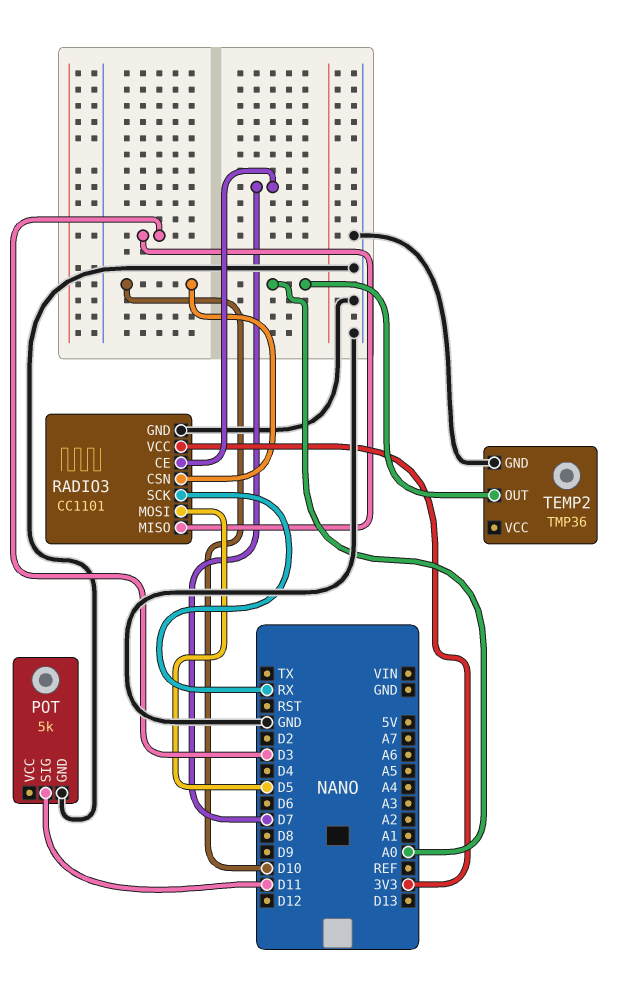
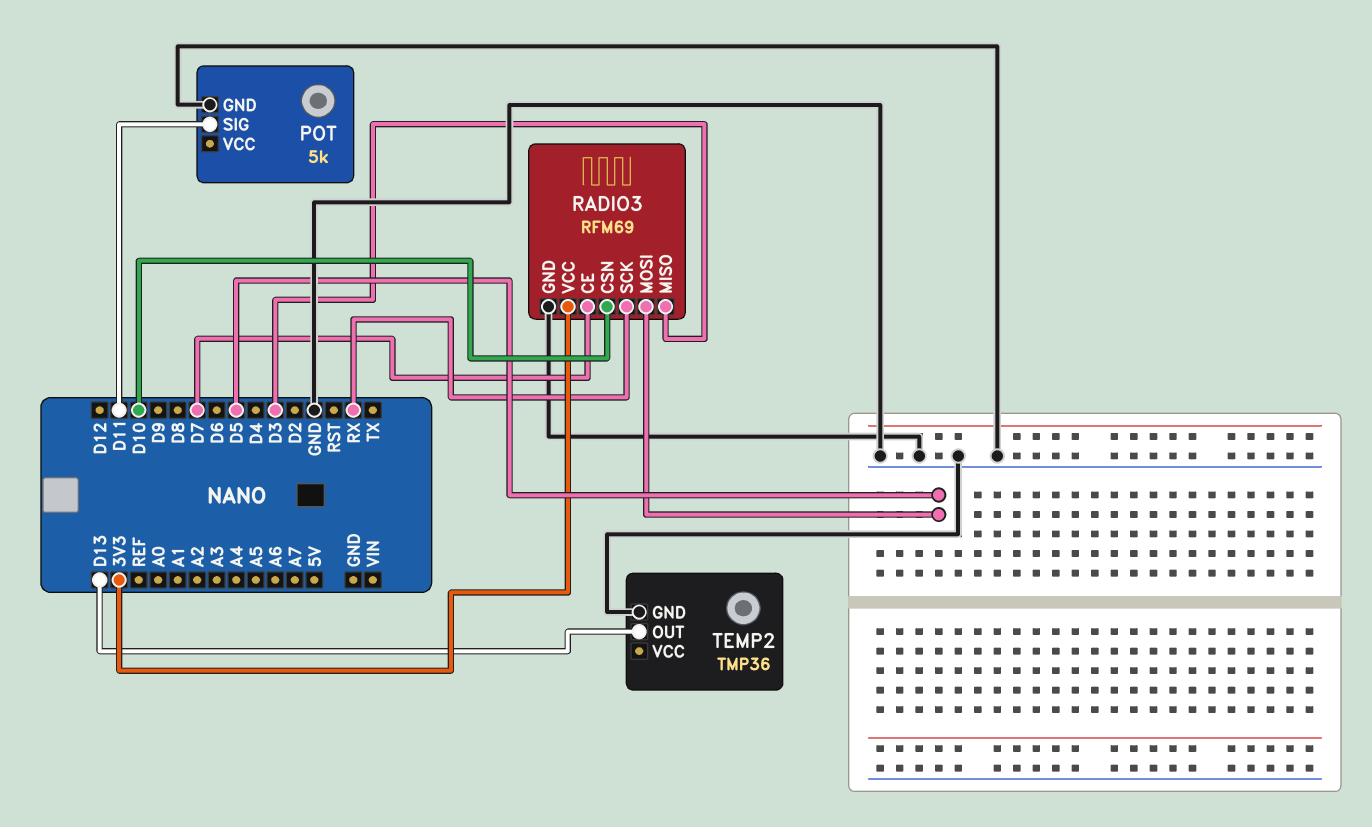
RADIO3: CC1101 -> RFM69
TEMP2 pin OUT: A0 -> D13

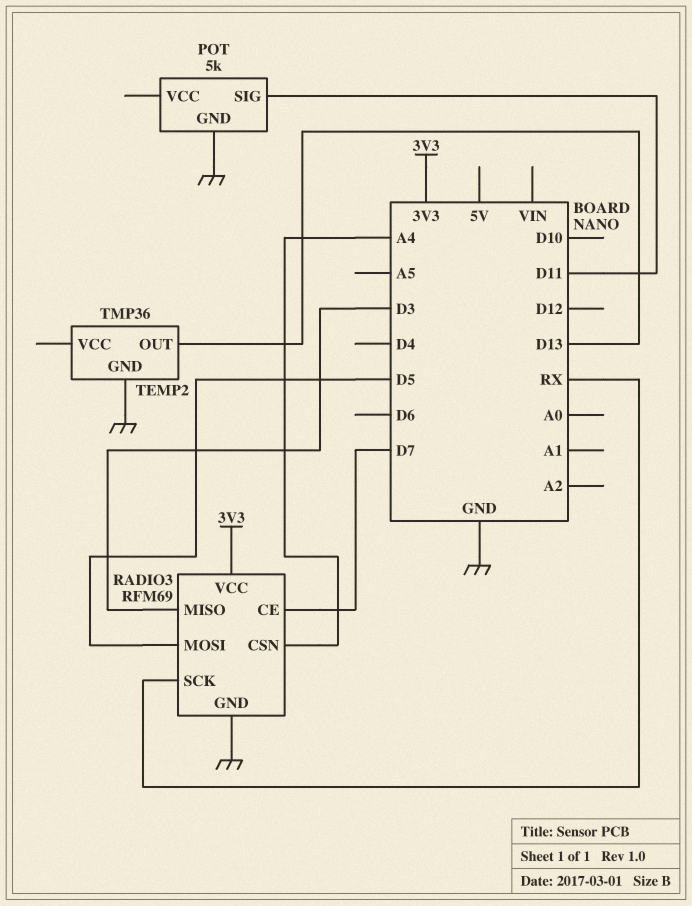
RADIO3 pin CSN: D10 -> A4

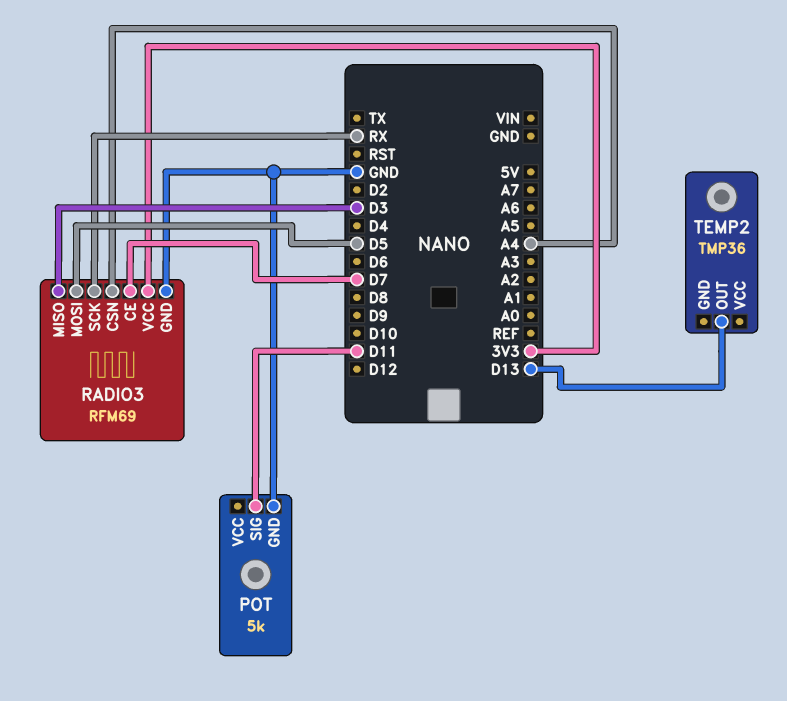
TEMP2 pin GND: GND -> none

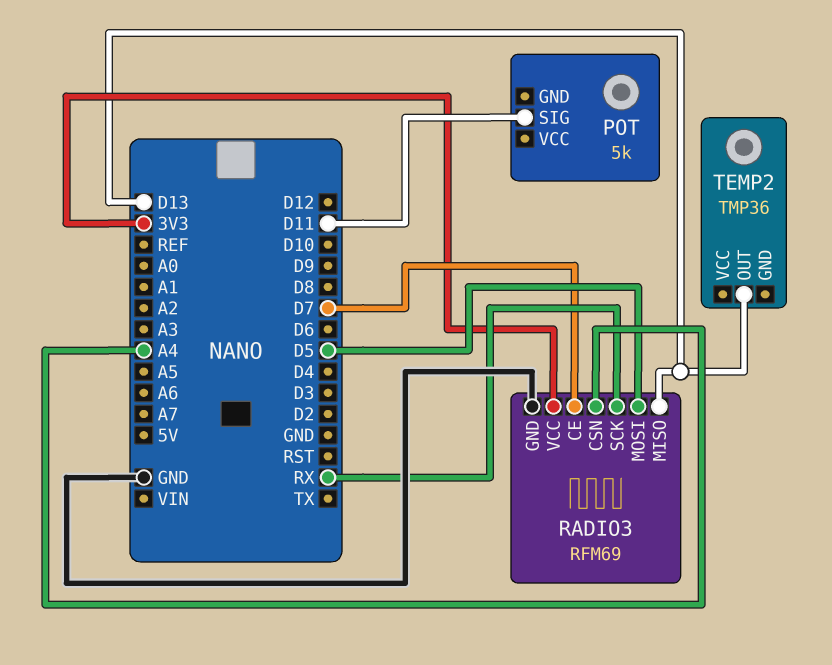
POT pin GND: GND -> none
RADIO3 pin MISO: D3 -> D13

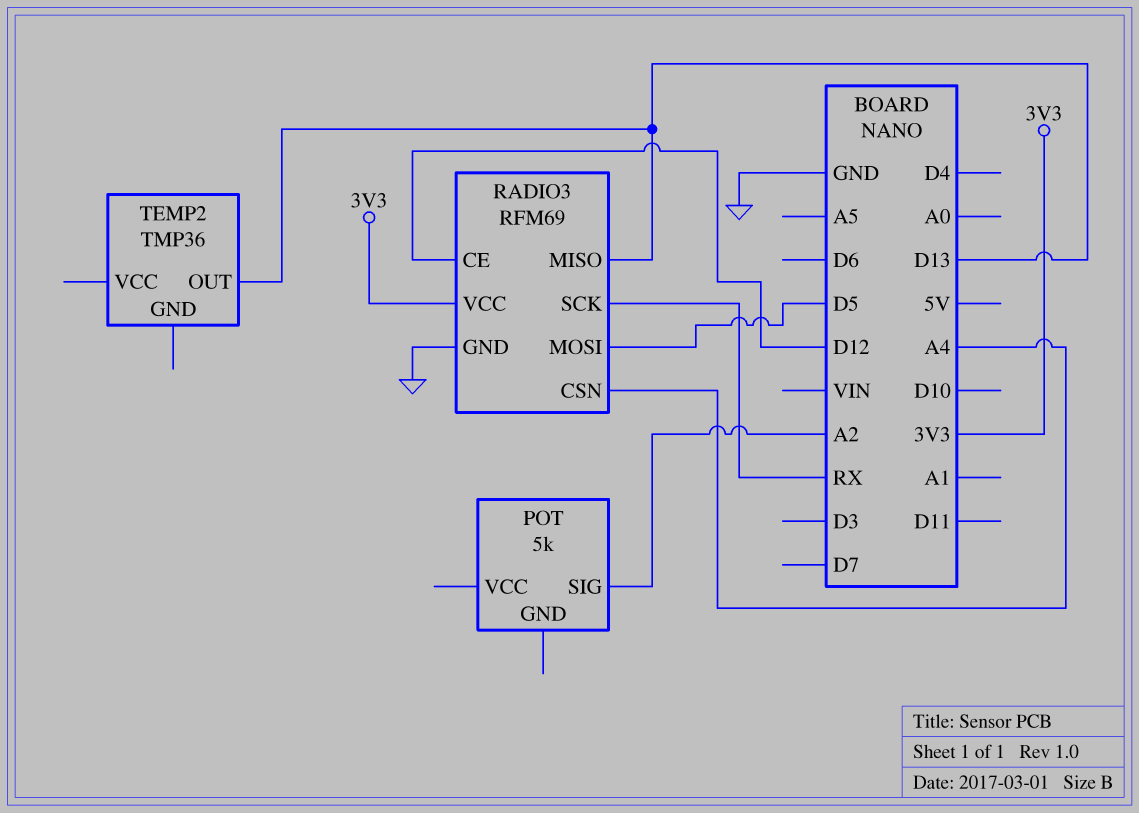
POT pin SIG: D11 -> A2
RADIO3 pin CE: D7 -> D12

